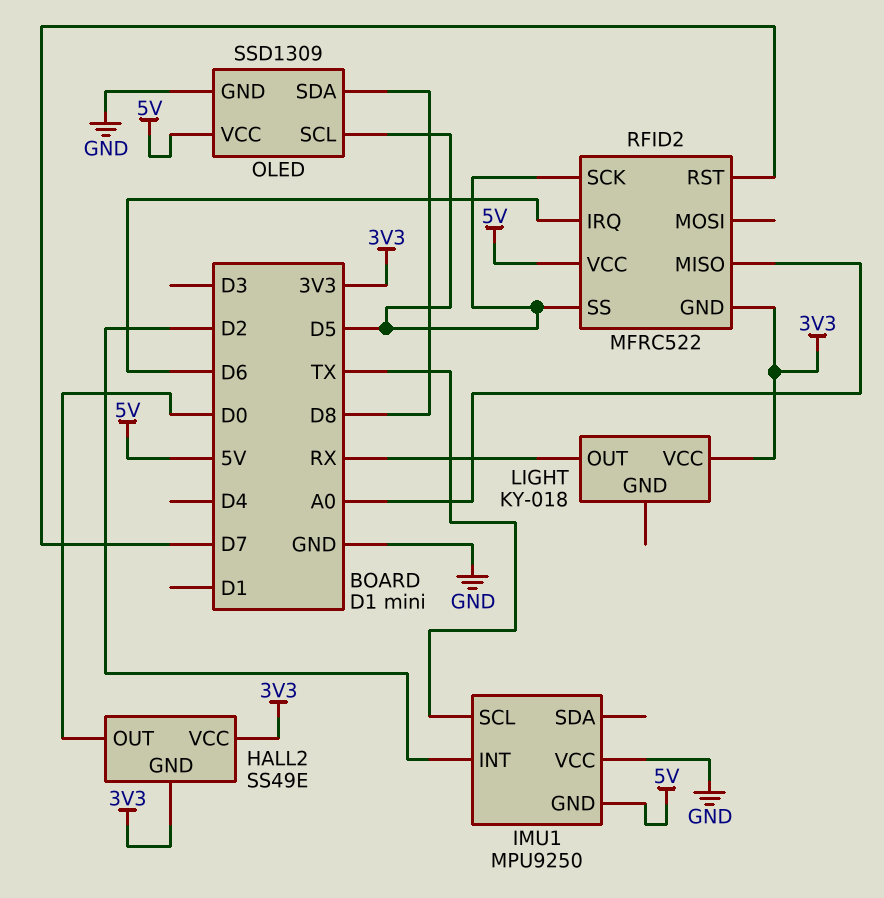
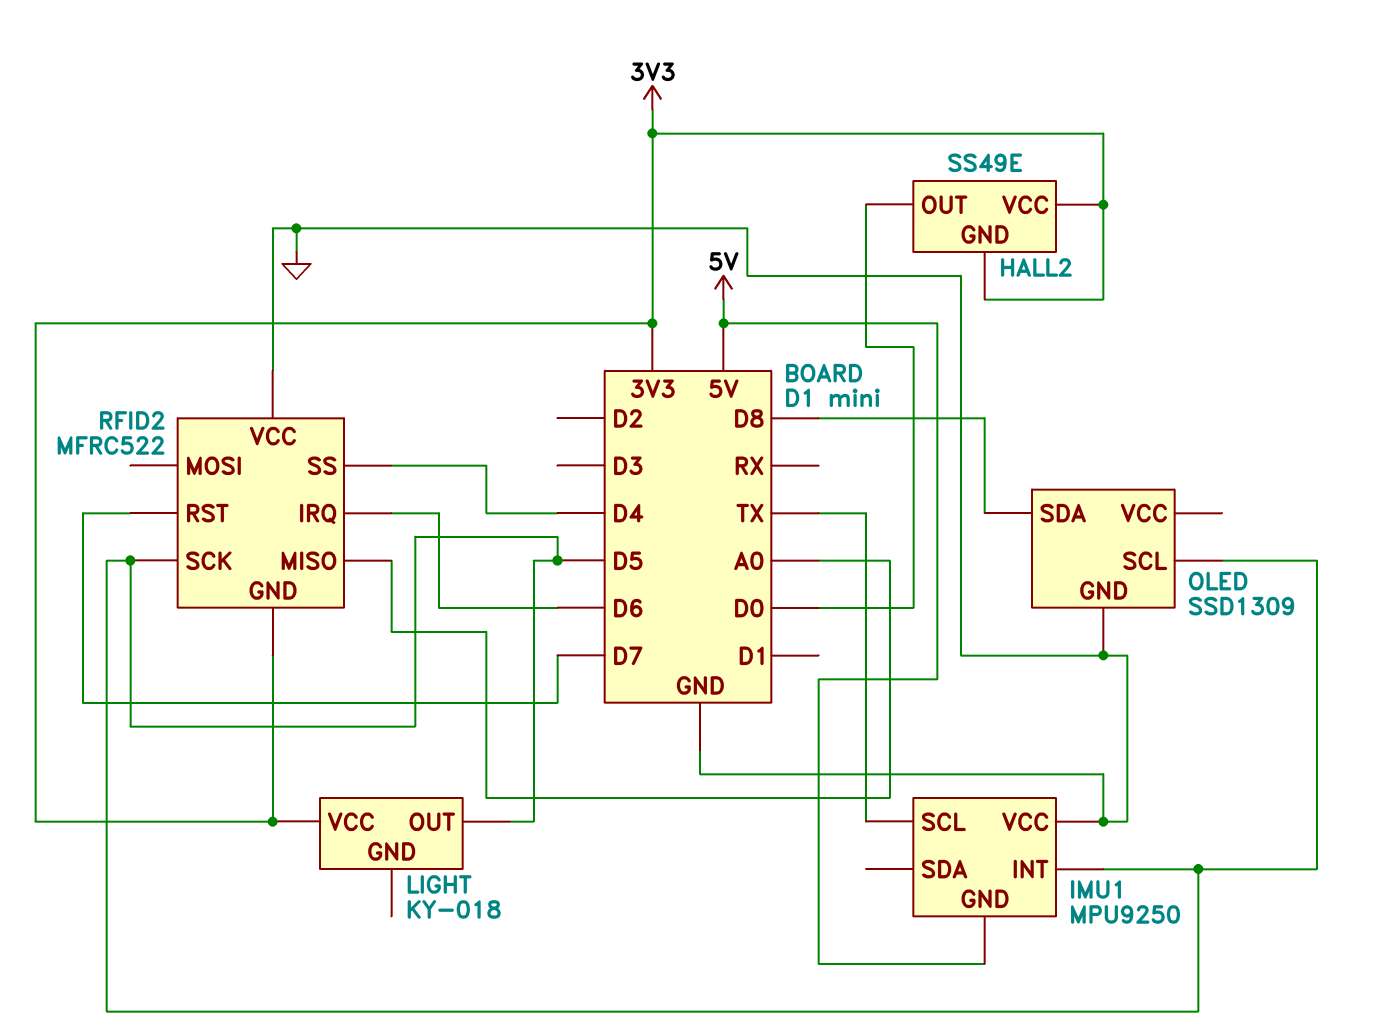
IMU1 pin INT: D2 -> D5
LIGHT pin OUT: RX -> D5
OLED pin VCC: 5V -> none
RFID2 pin SS: D5 -> D4
RFID2 pin VCC: 5V -> GND

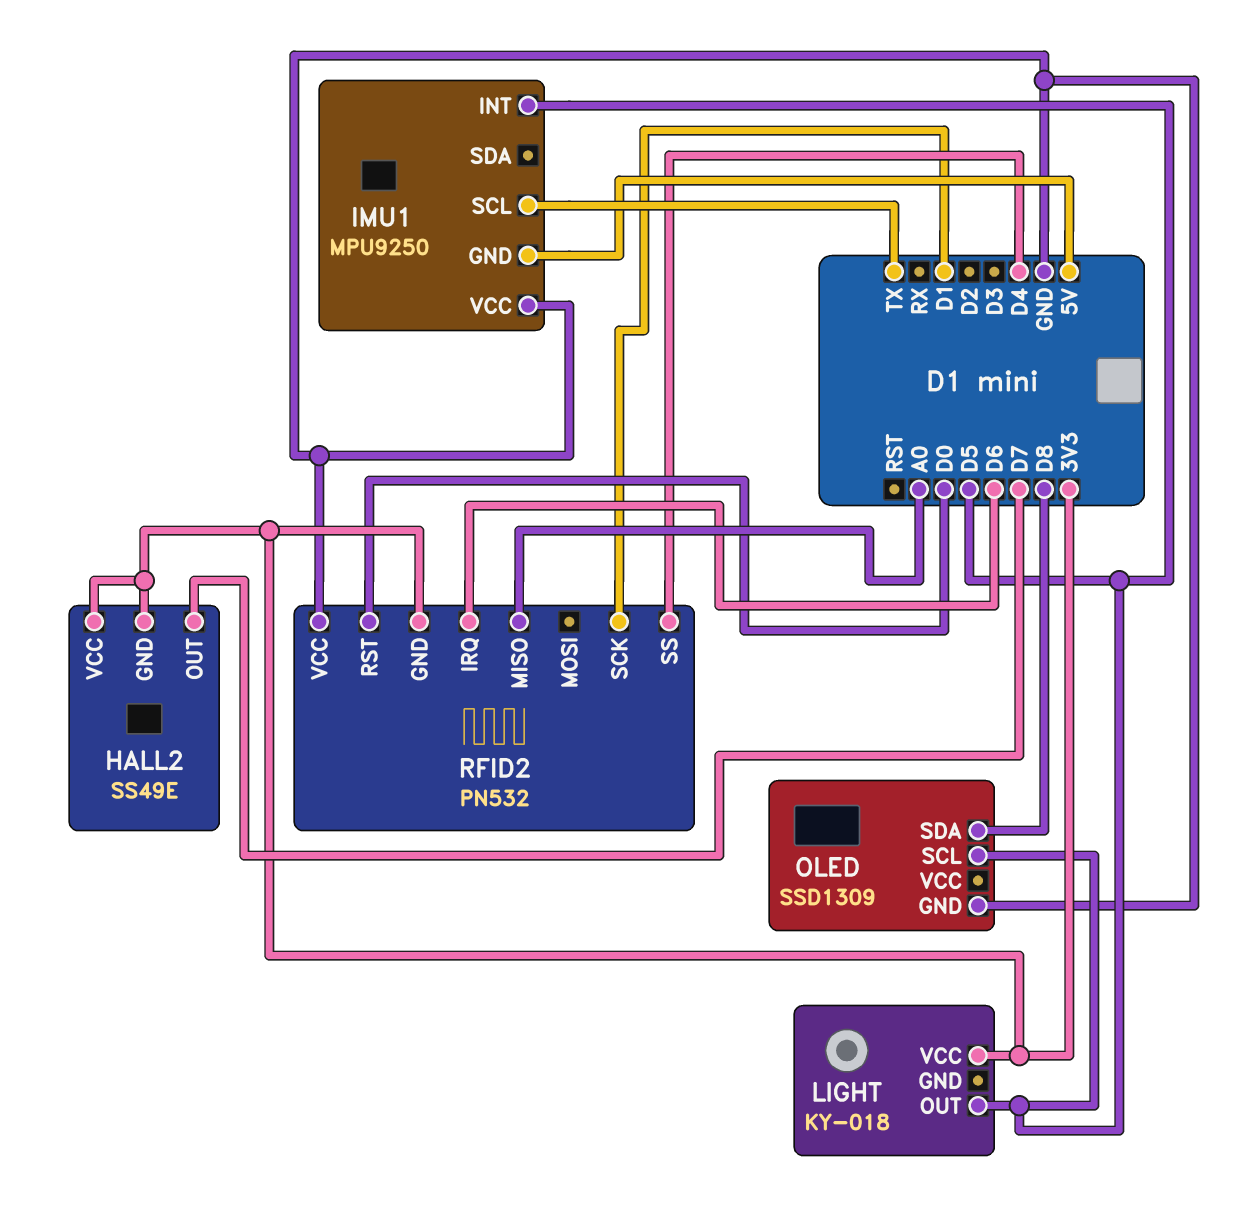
HALL2 pin OUT: D0 -> D7
RFID2: MFRC522 -> PN532
RFID2 pin RST: D7 -> D0
RFID2 pin SCK: D5 -> D1

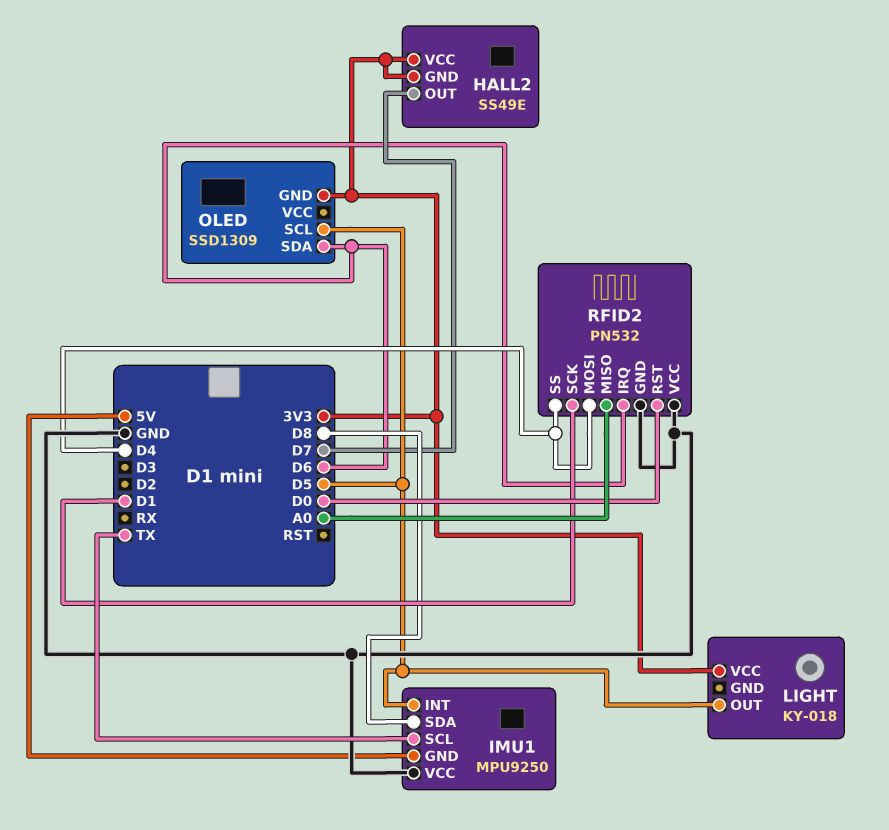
IMU1 pin SDA: none -> D8
OLED pin GND: GND -> 3V3
OLED pin SDA: D8 -> D6
RFID2 pin GND: 3V3 -> GND
RFID2 pin MOSI: none -> D4

